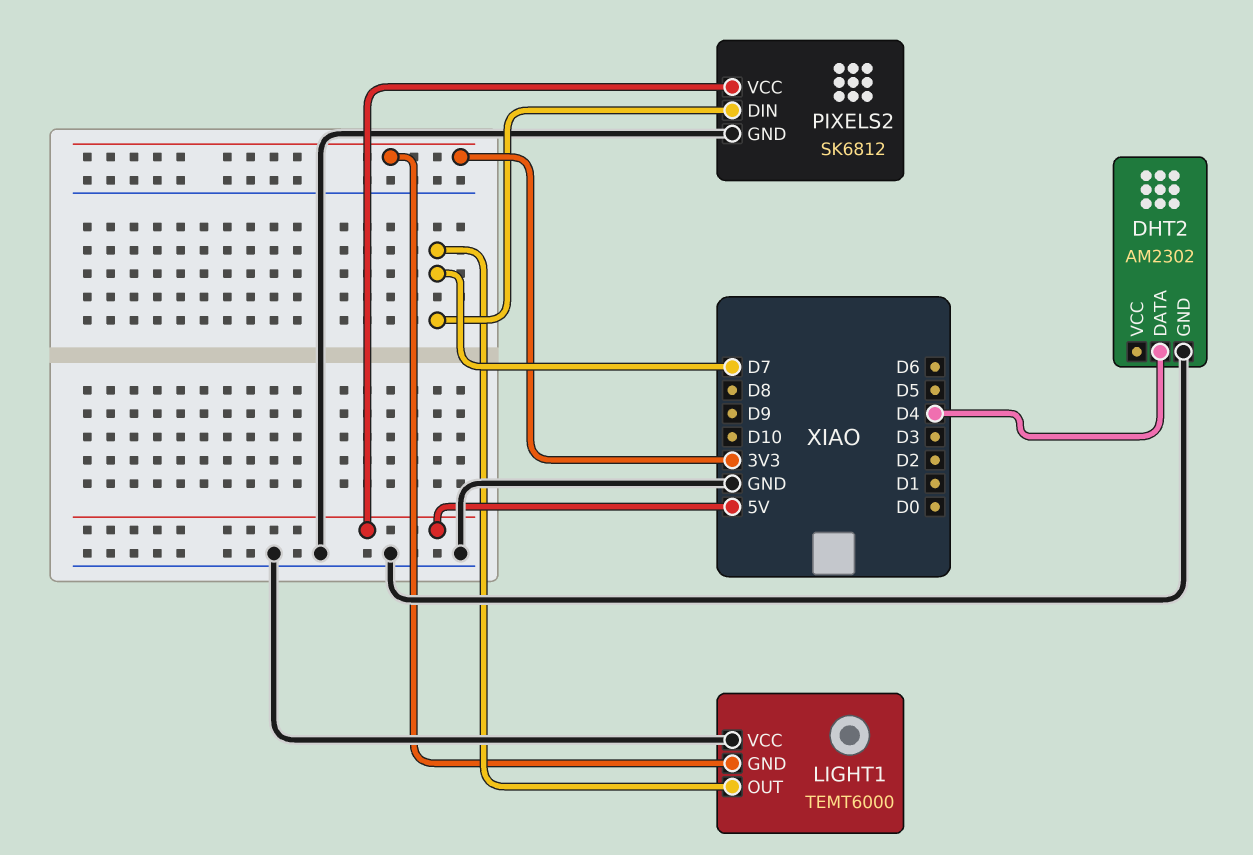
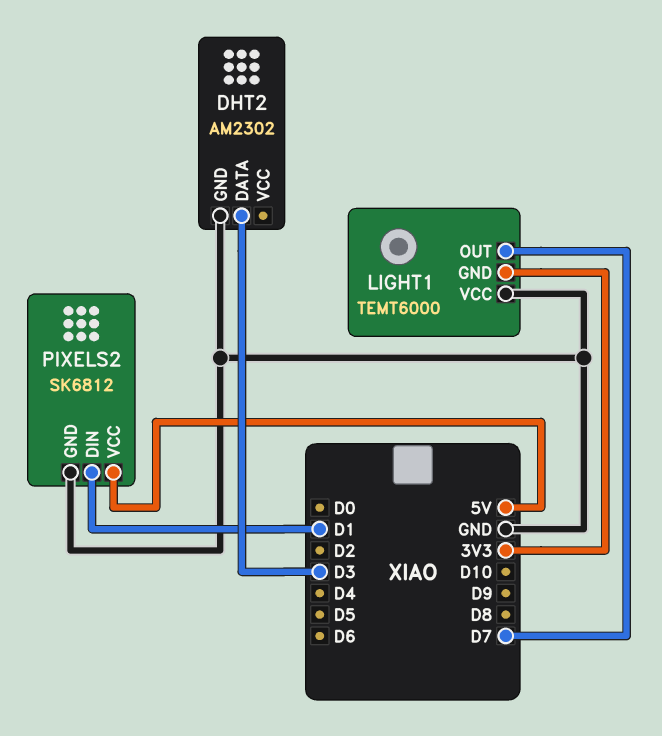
DHT2 pin DATA: D4 -> D3
PIXELS2 pin DIN: D7 -> D1

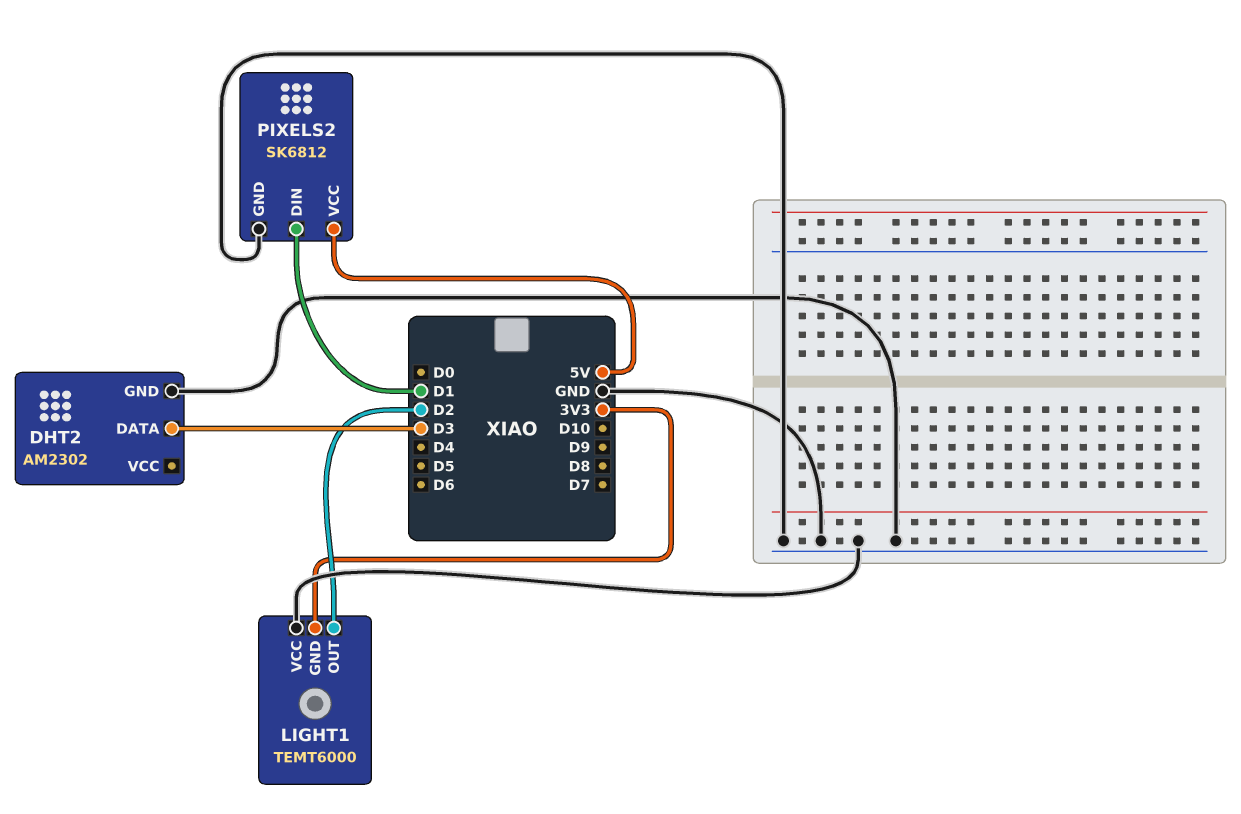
LIGHT1 pin OUT: D7 -> D2

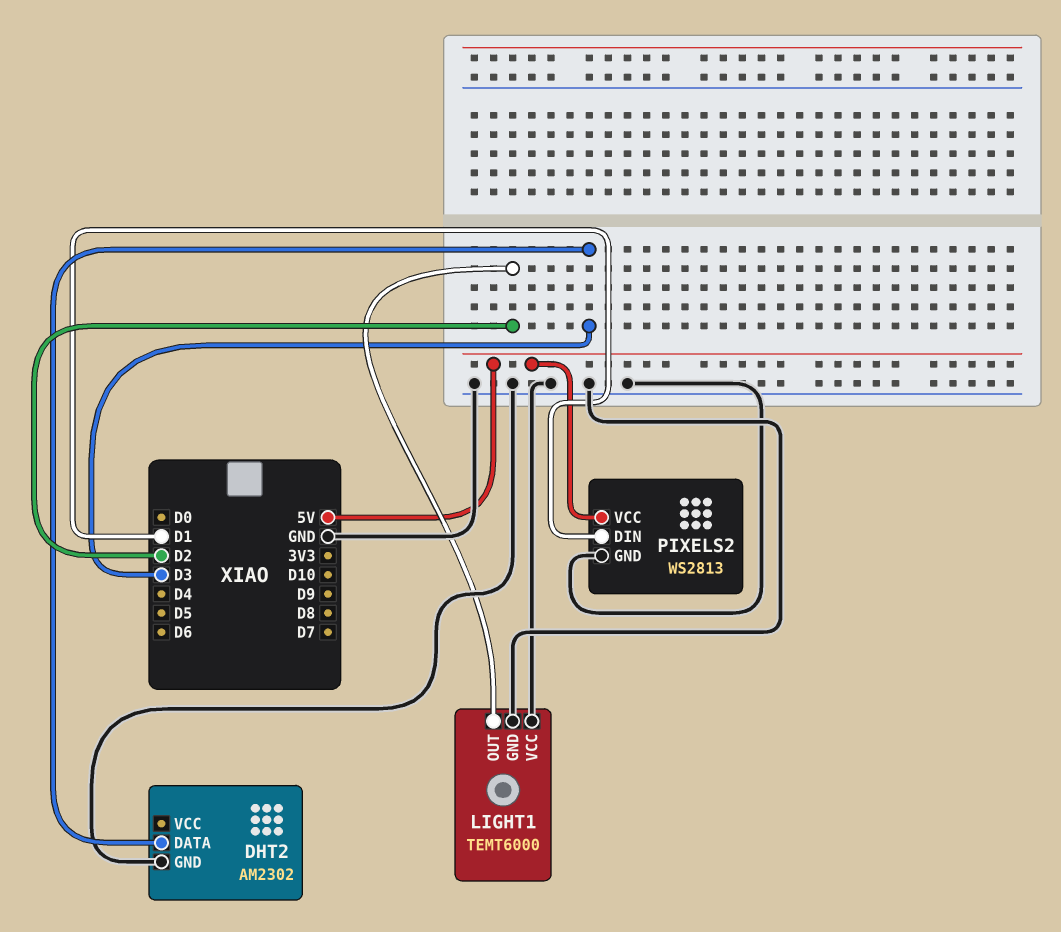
LIGHT1 pin GND: 3V3 -> GND
PIXELS2: SK6812 -> WS2813

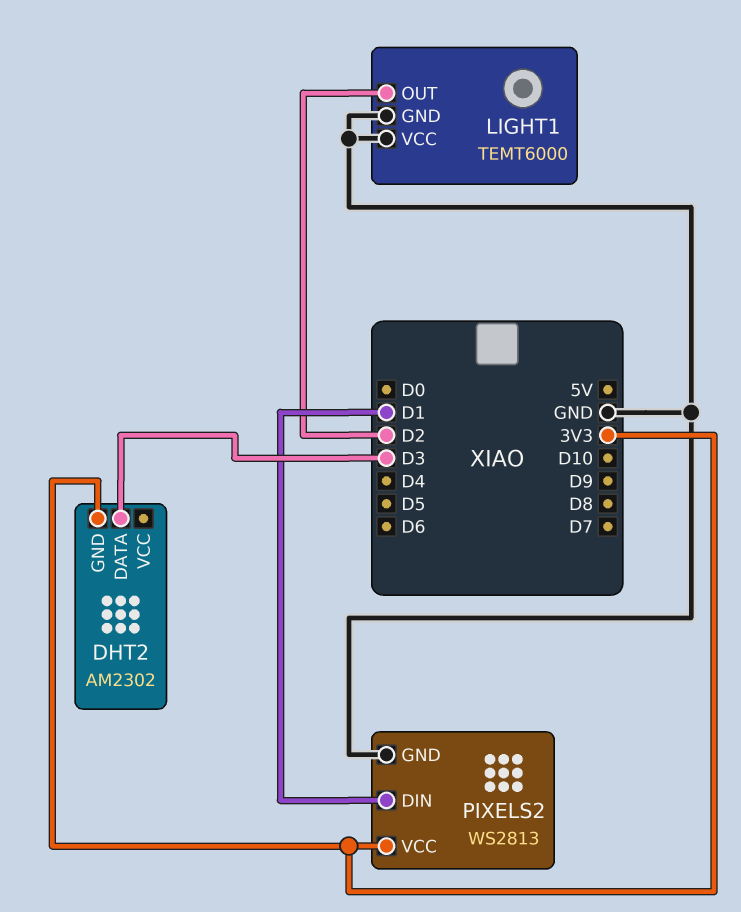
DHT2 pin GND: GND -> 3V3
PIXELS2 pin VCC: 5V -> 3V3

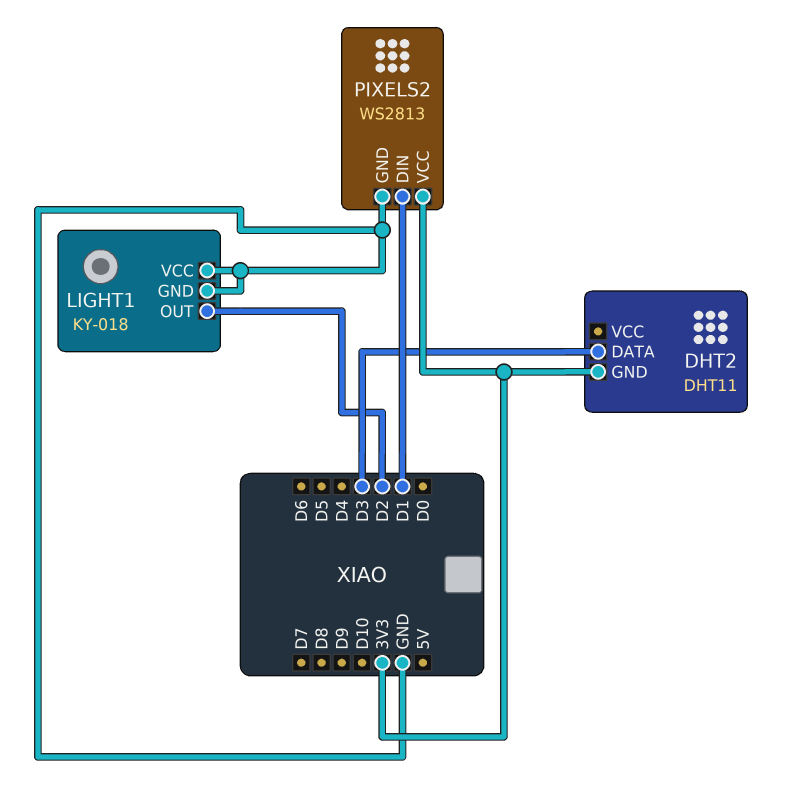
DHT2: AM2302 -> DHT11
LIGHT1: TEMT6000 -> KY-018

